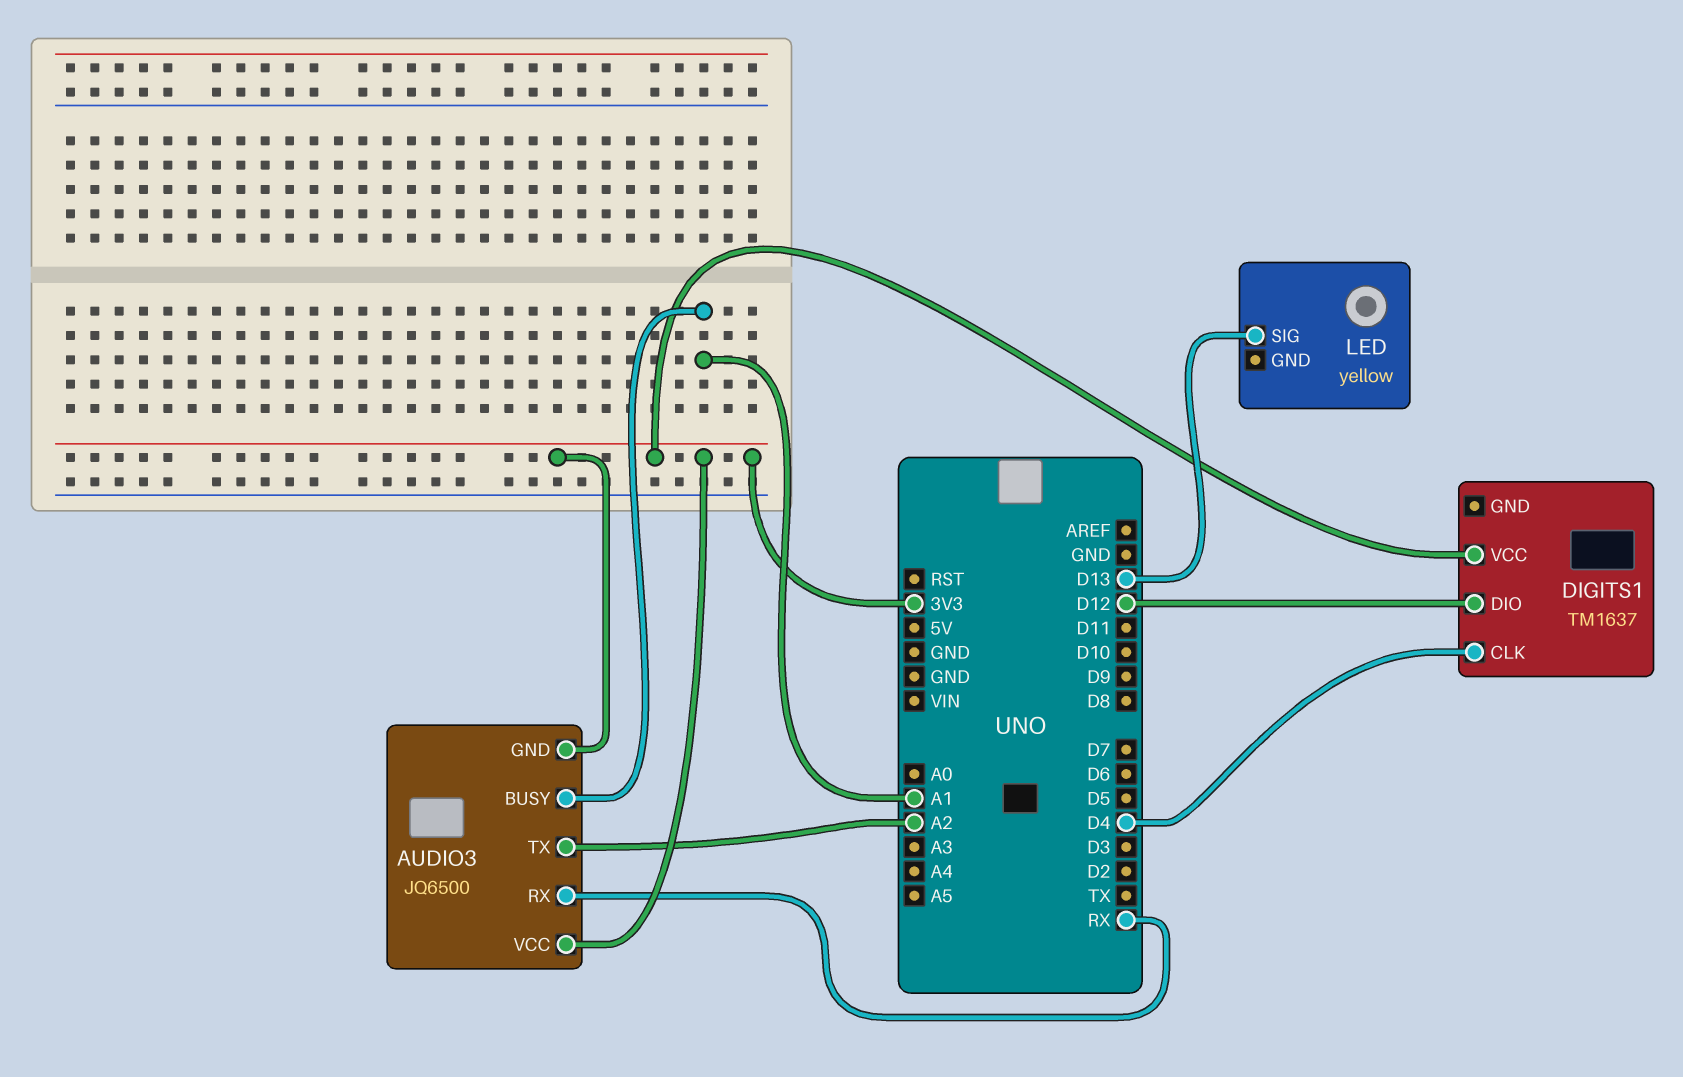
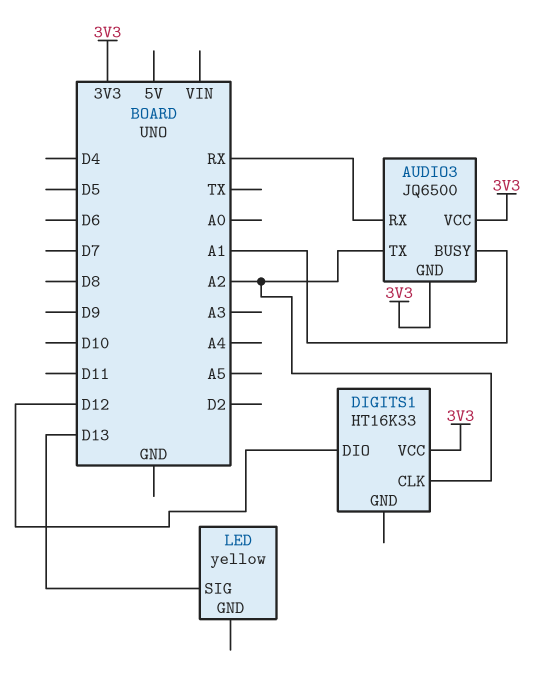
DIGITS1: TM1637 -> HT16K33
DIGITS1 pin CLK: D4 -> A2

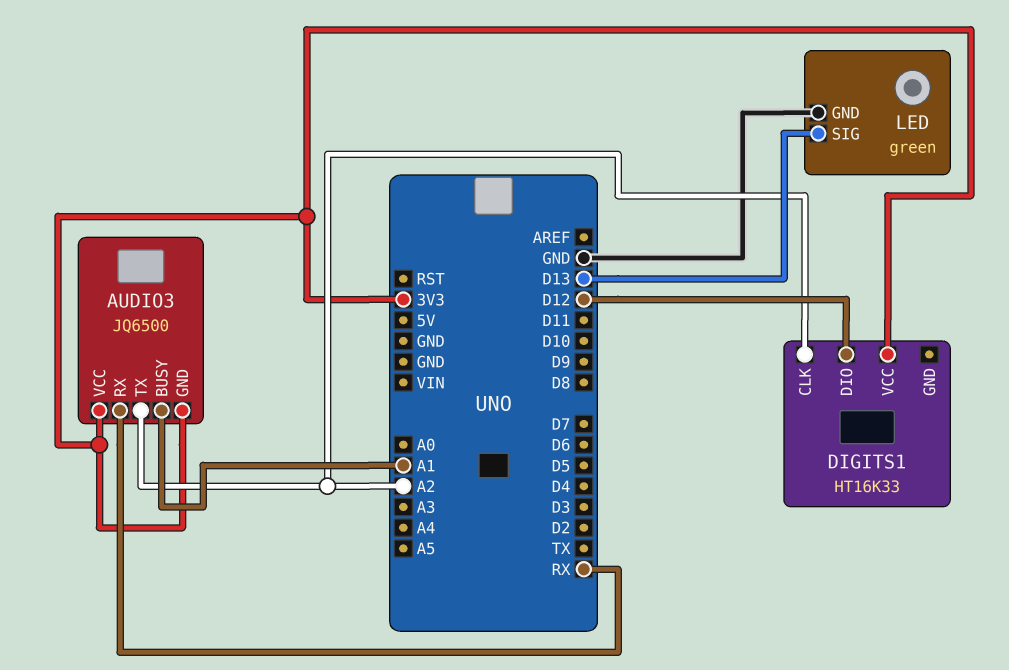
LED: yellow -> green
LED pin GND: none -> GND

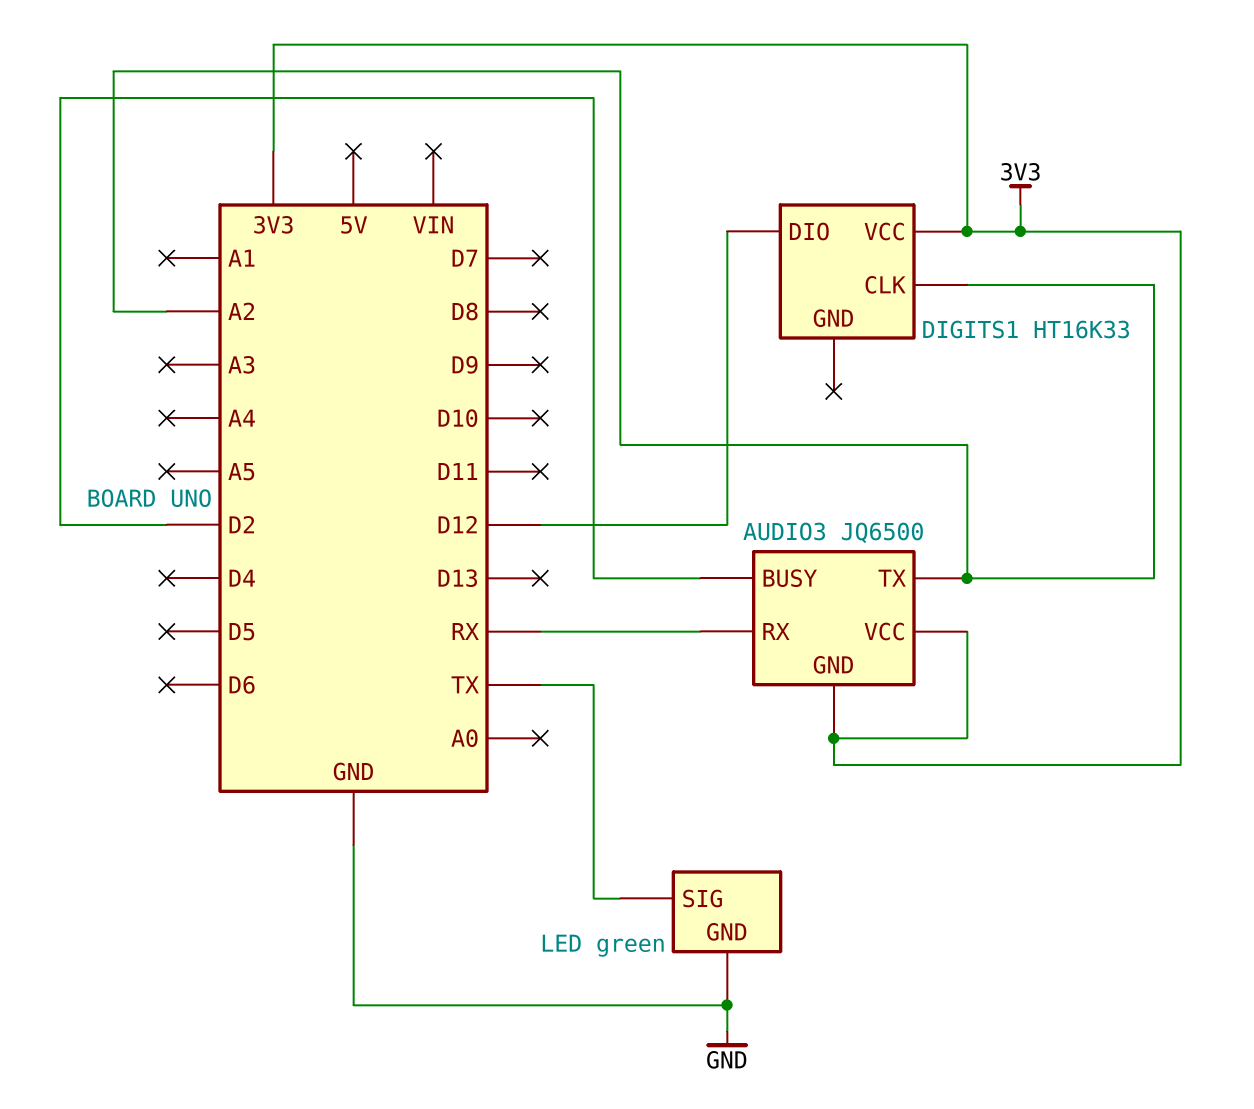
AUDIO3 pin BUSY: A1 -> D2
LED pin SIG: D13 -> TX

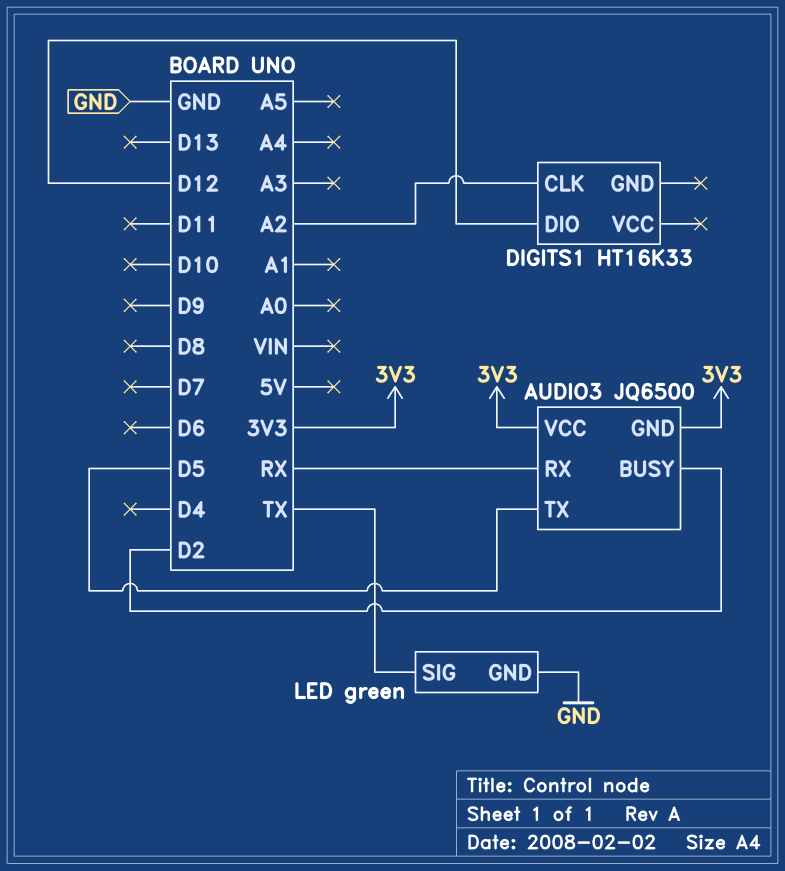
AUDIO3 pin TX: A2 -> D5
DIGITS1 pin VCC: 3V3 -> none

